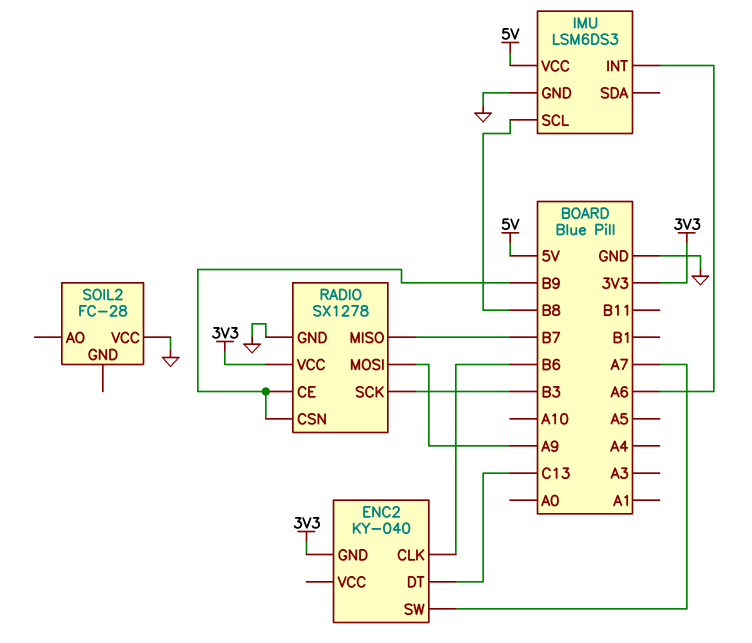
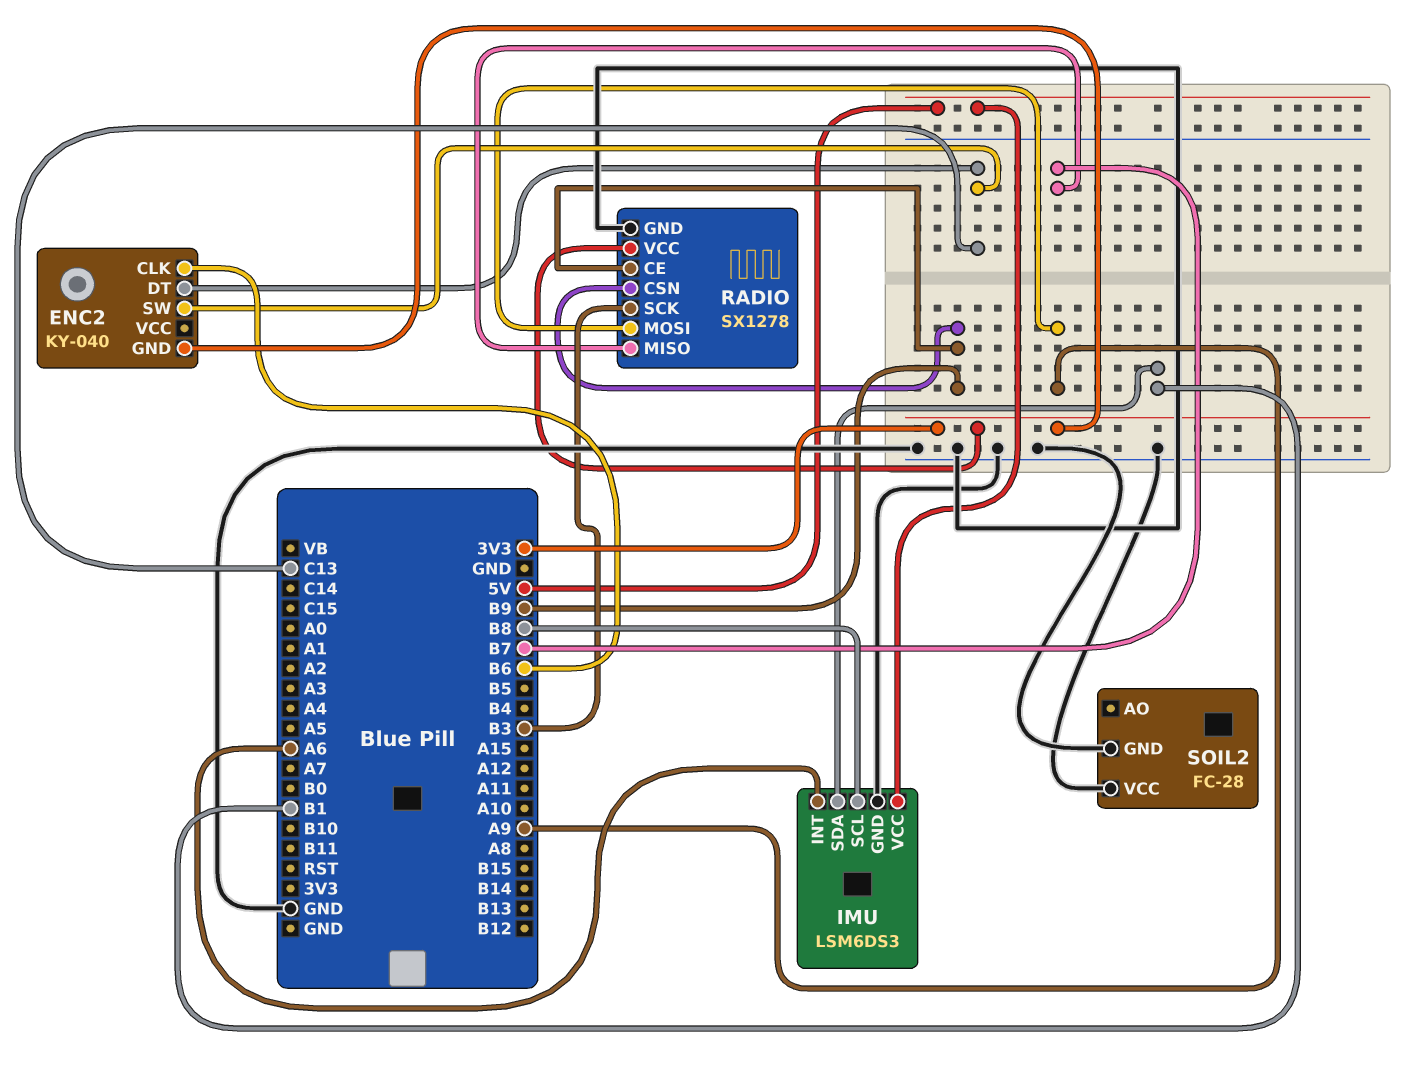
ENC2 pin SW: A7 -> C13
IMU pin SDA: none -> B1
SOIL2 pin GND: none -> GND

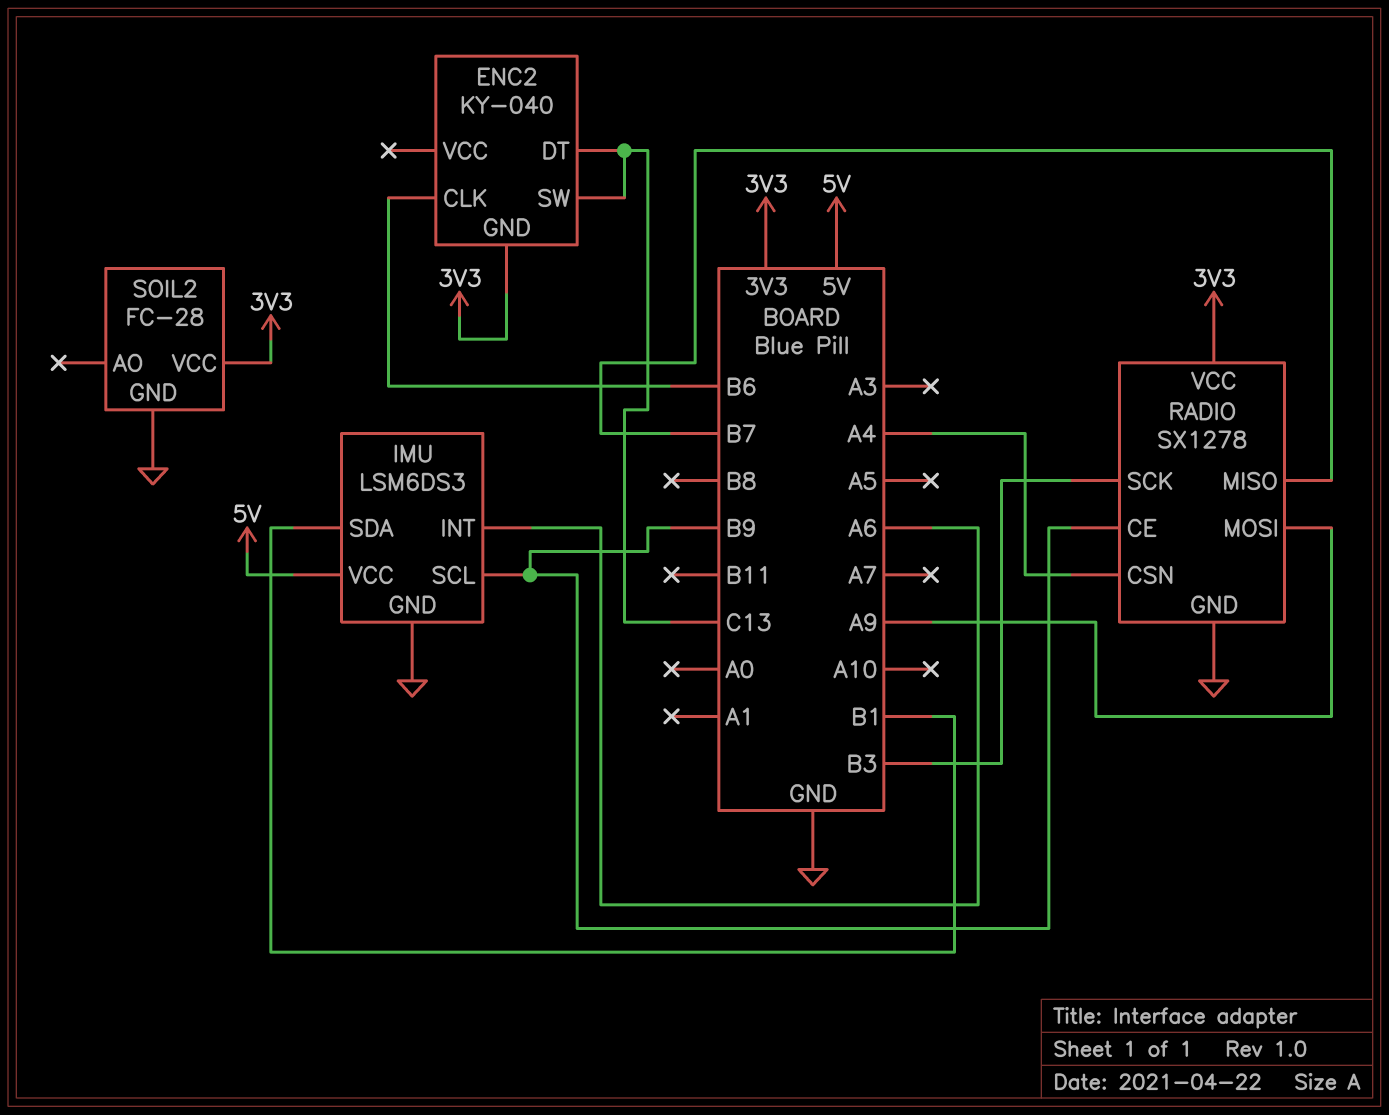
IMU pin SCL: B8 -> B9
RADIO pin CSN: B9 -> A4
SOIL2 pin VCC: GND -> 3V3

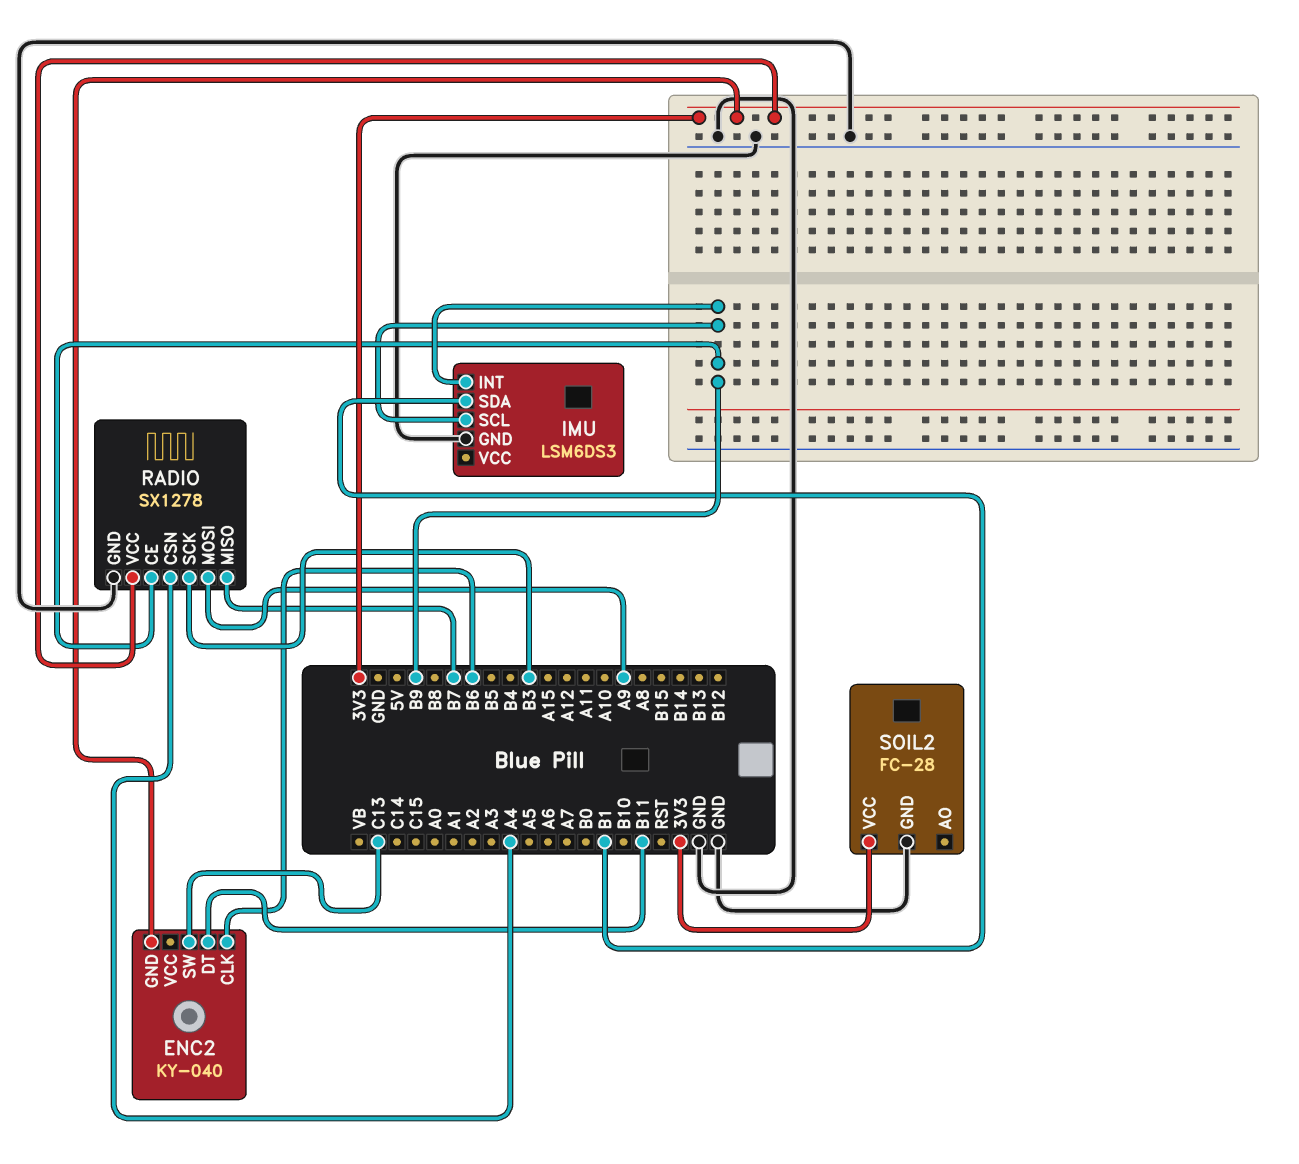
ENC2 pin DT: C13 -> B11
IMU pin INT: A6 -> B9
IMU pin VCC: 5V -> none

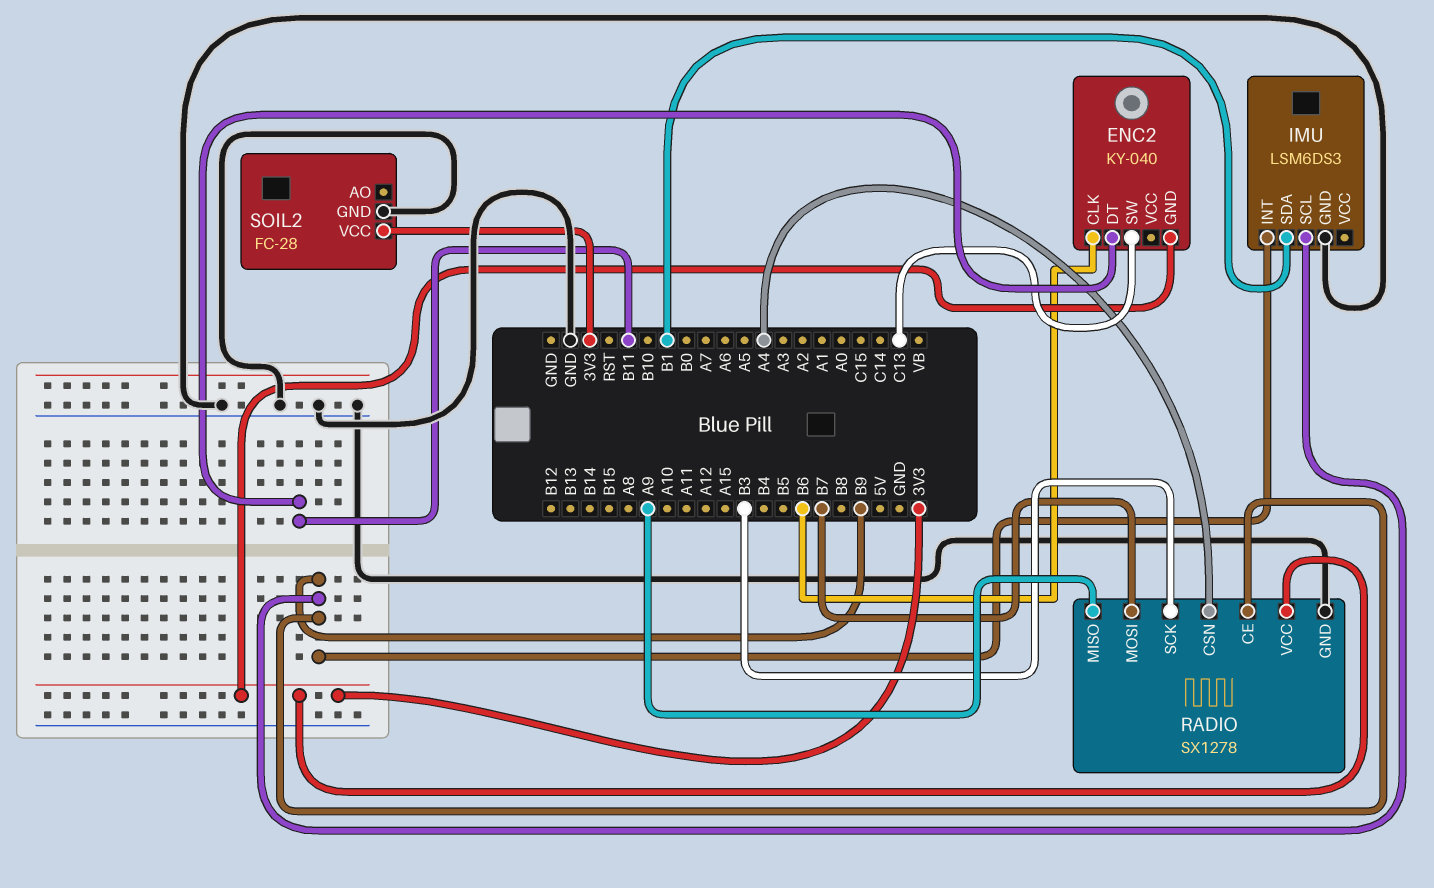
RADIO pin MISO: B7 -> A9
RADIO pin MOSI: A9 -> B7

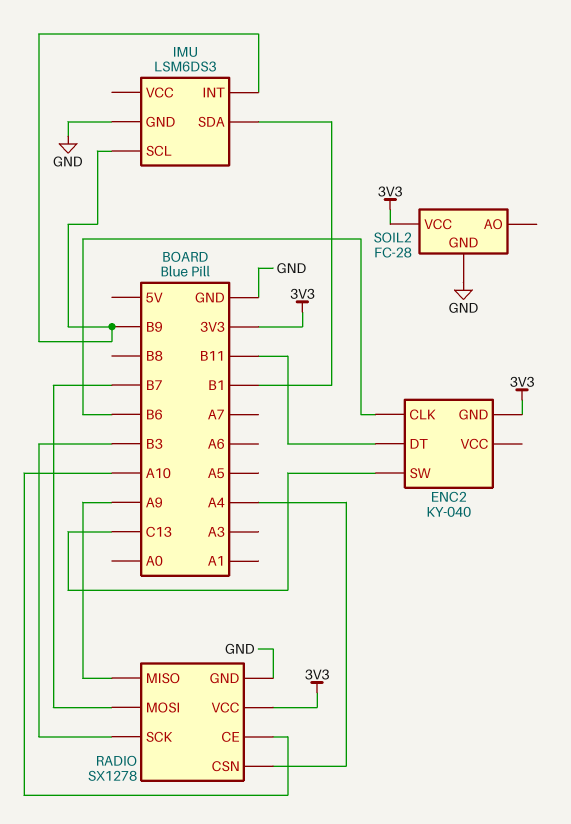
RADIO pin CE: B9 -> A10

